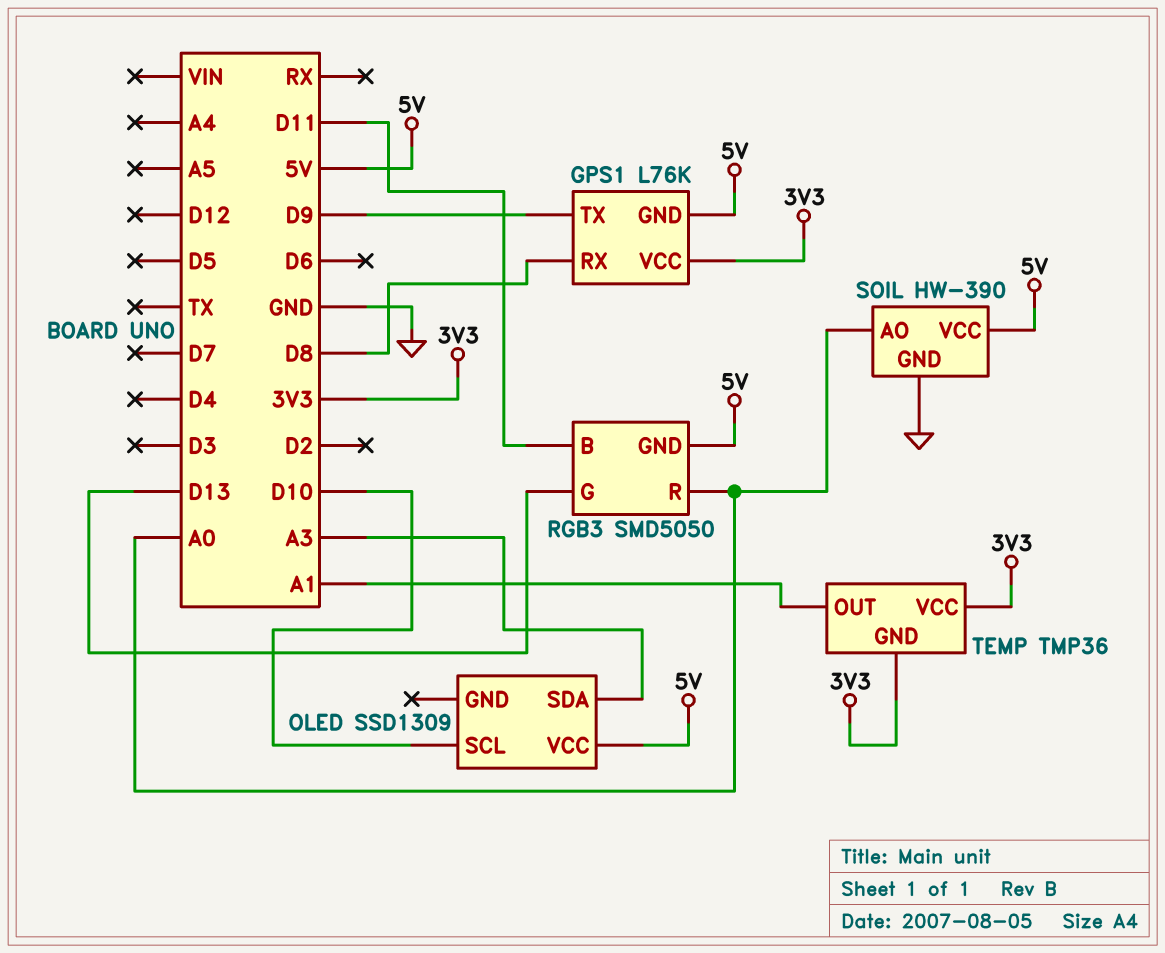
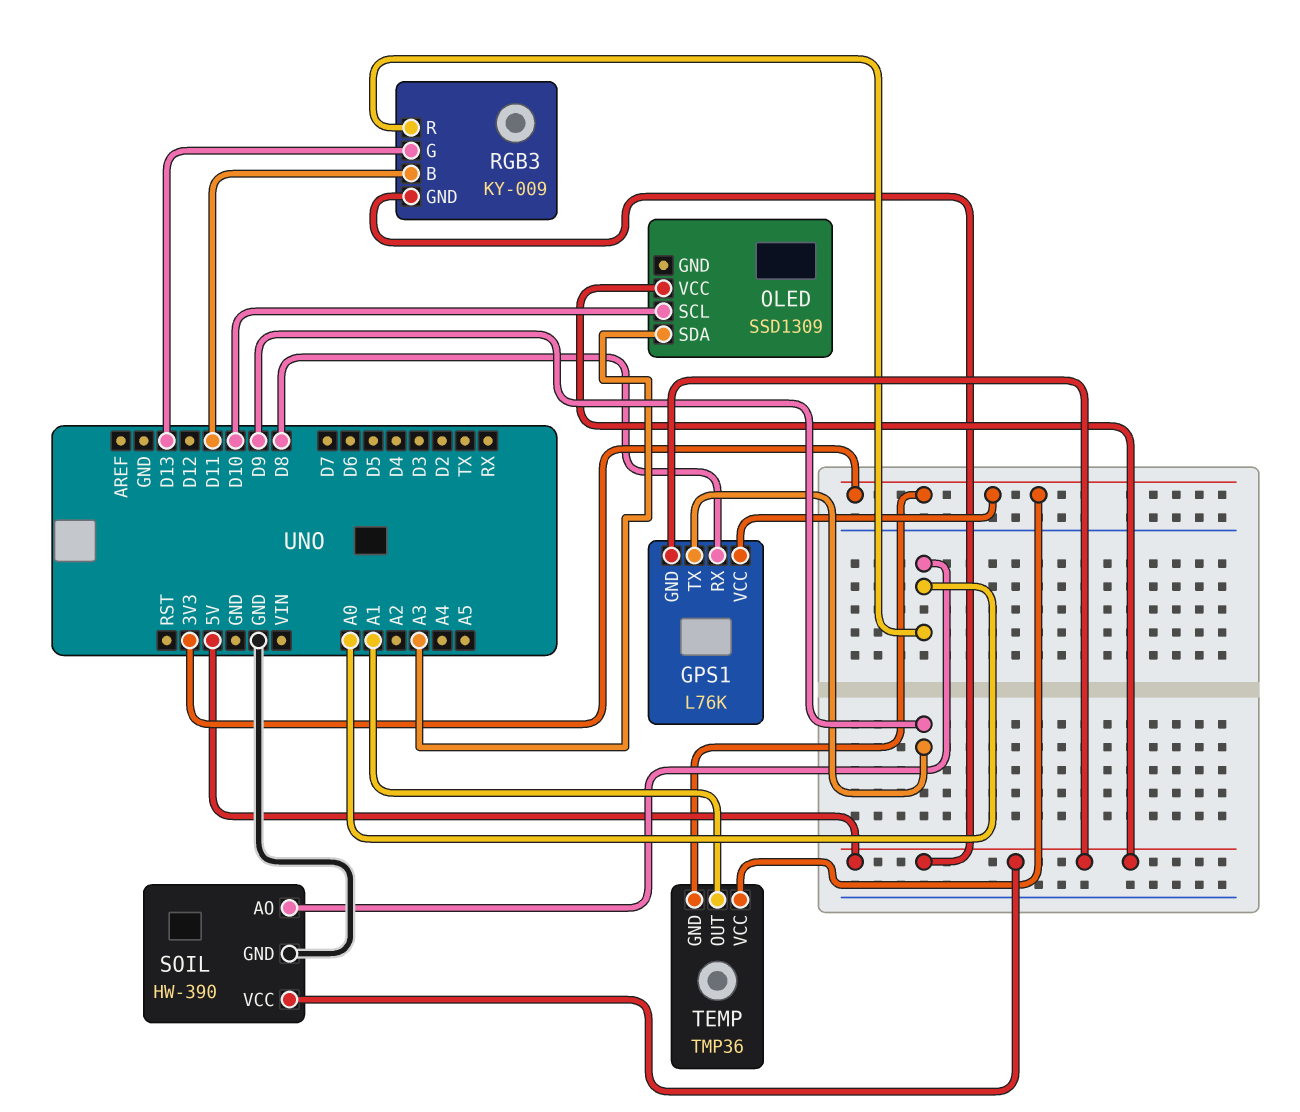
RGB3: SMD5050 -> KY-009

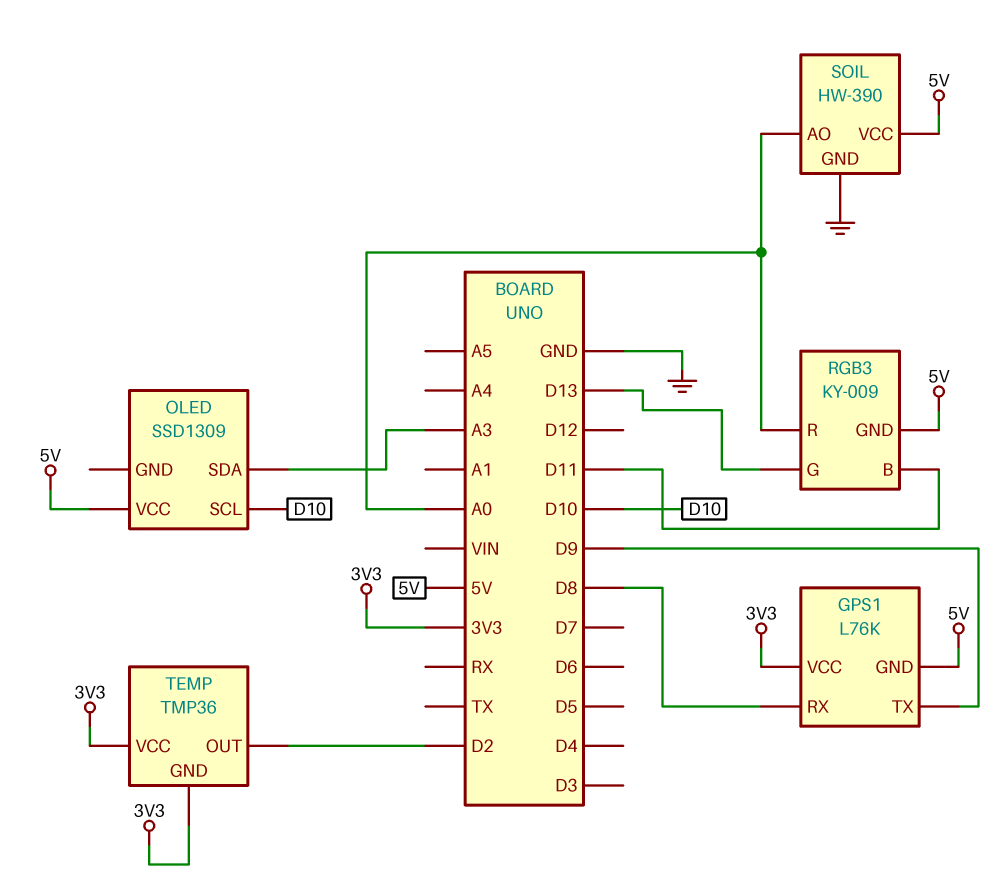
TEMP pin OUT: A1 -> D2

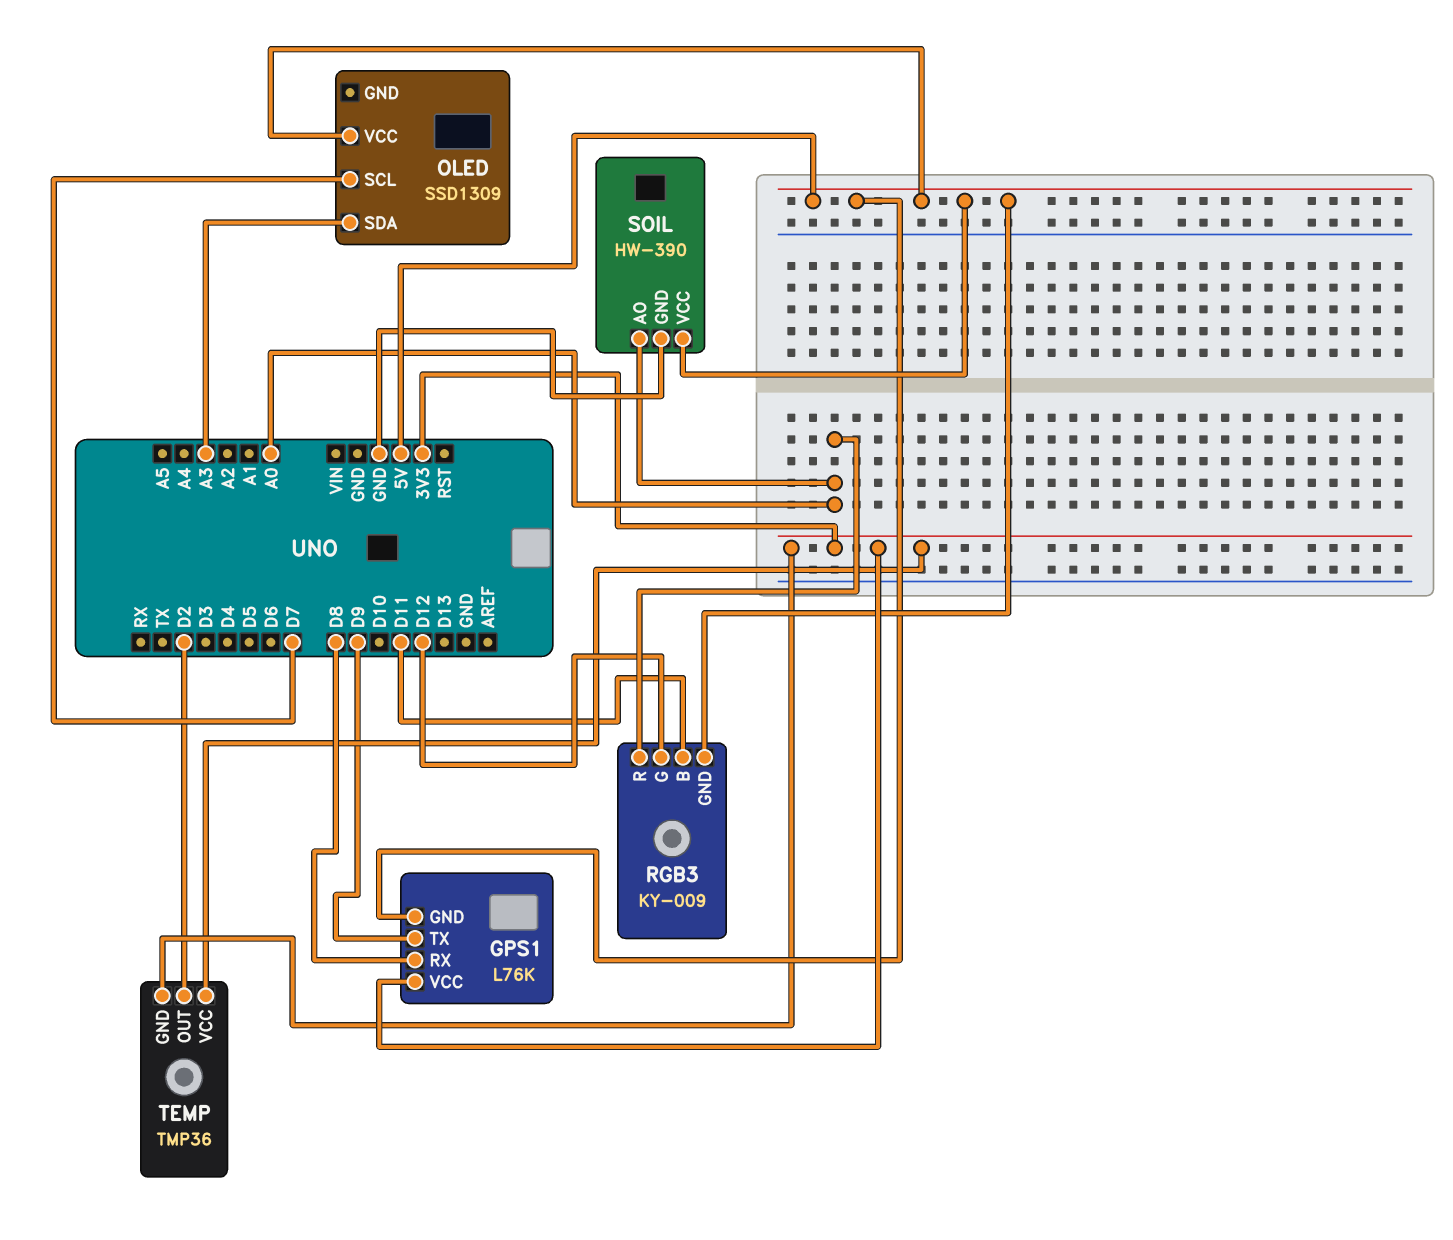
OLED pin SCL: D10 -> D7
RGB3 pin G: D13 -> D12

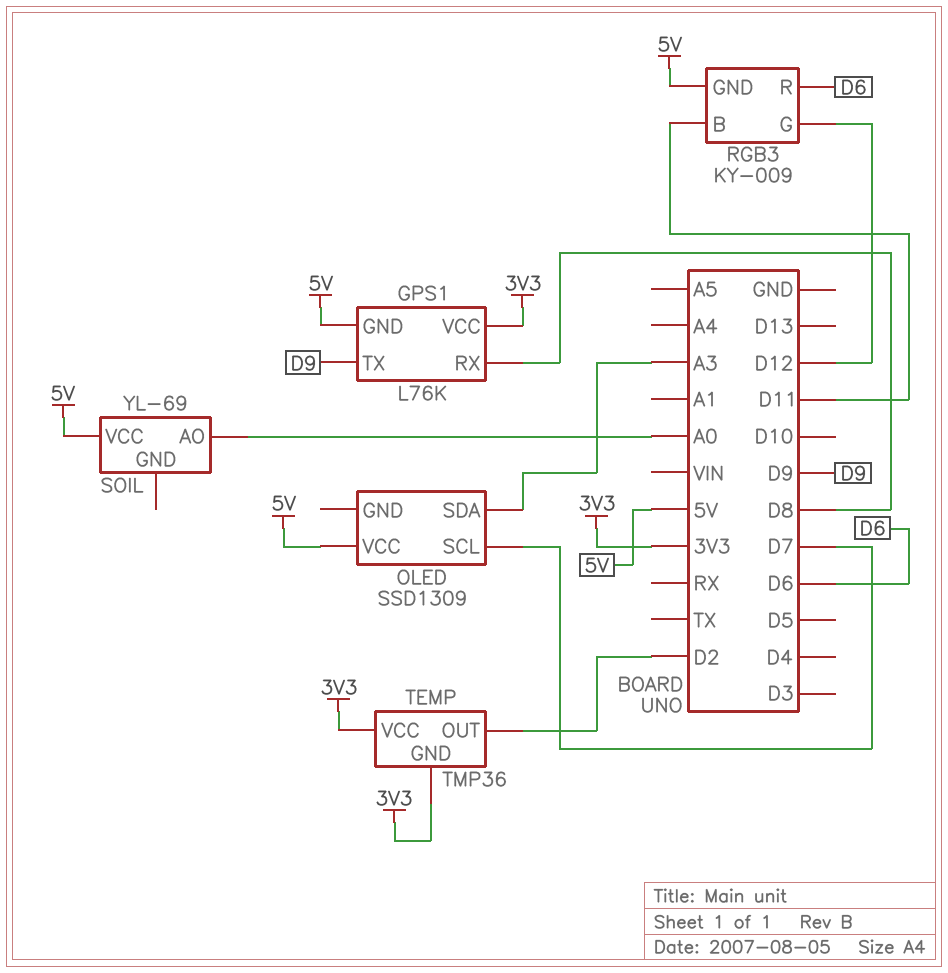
RGB3 pin R: A0 -> D6
SOIL: HW-390 -> YL-69
SOIL pin GND: GND -> none

